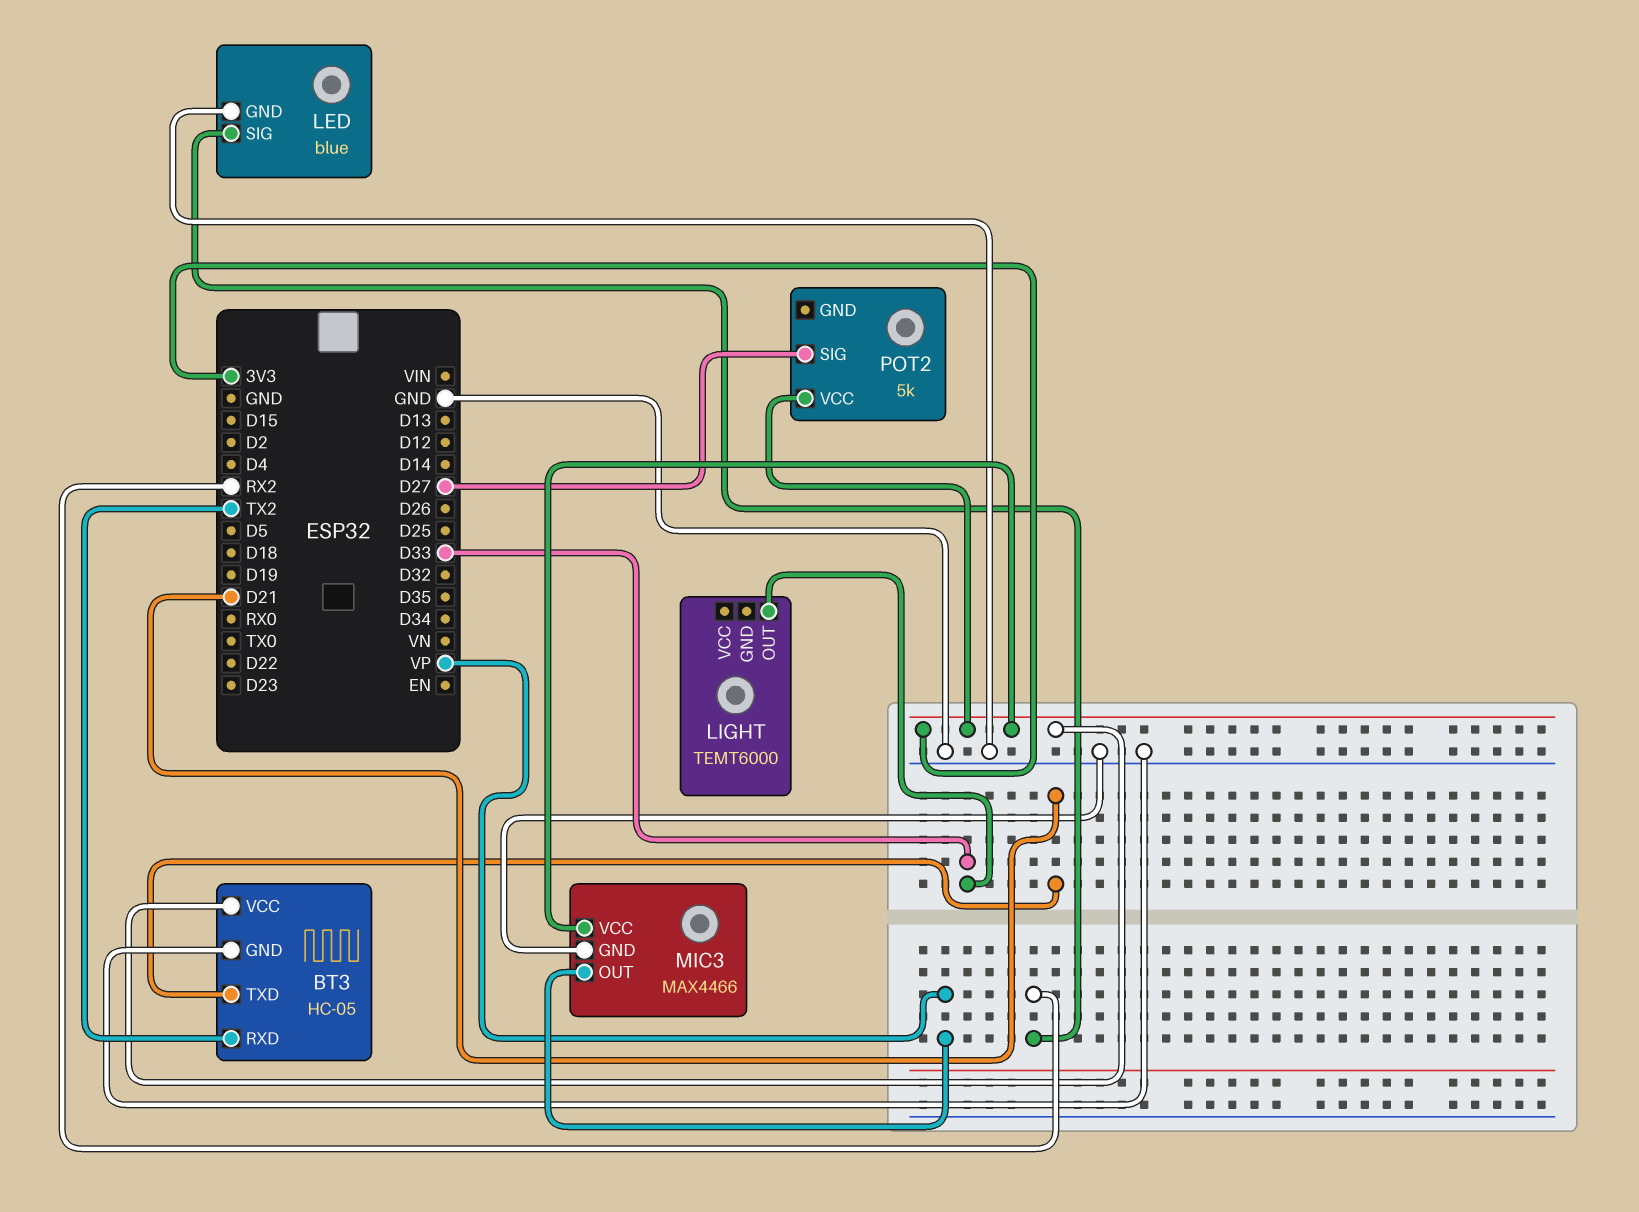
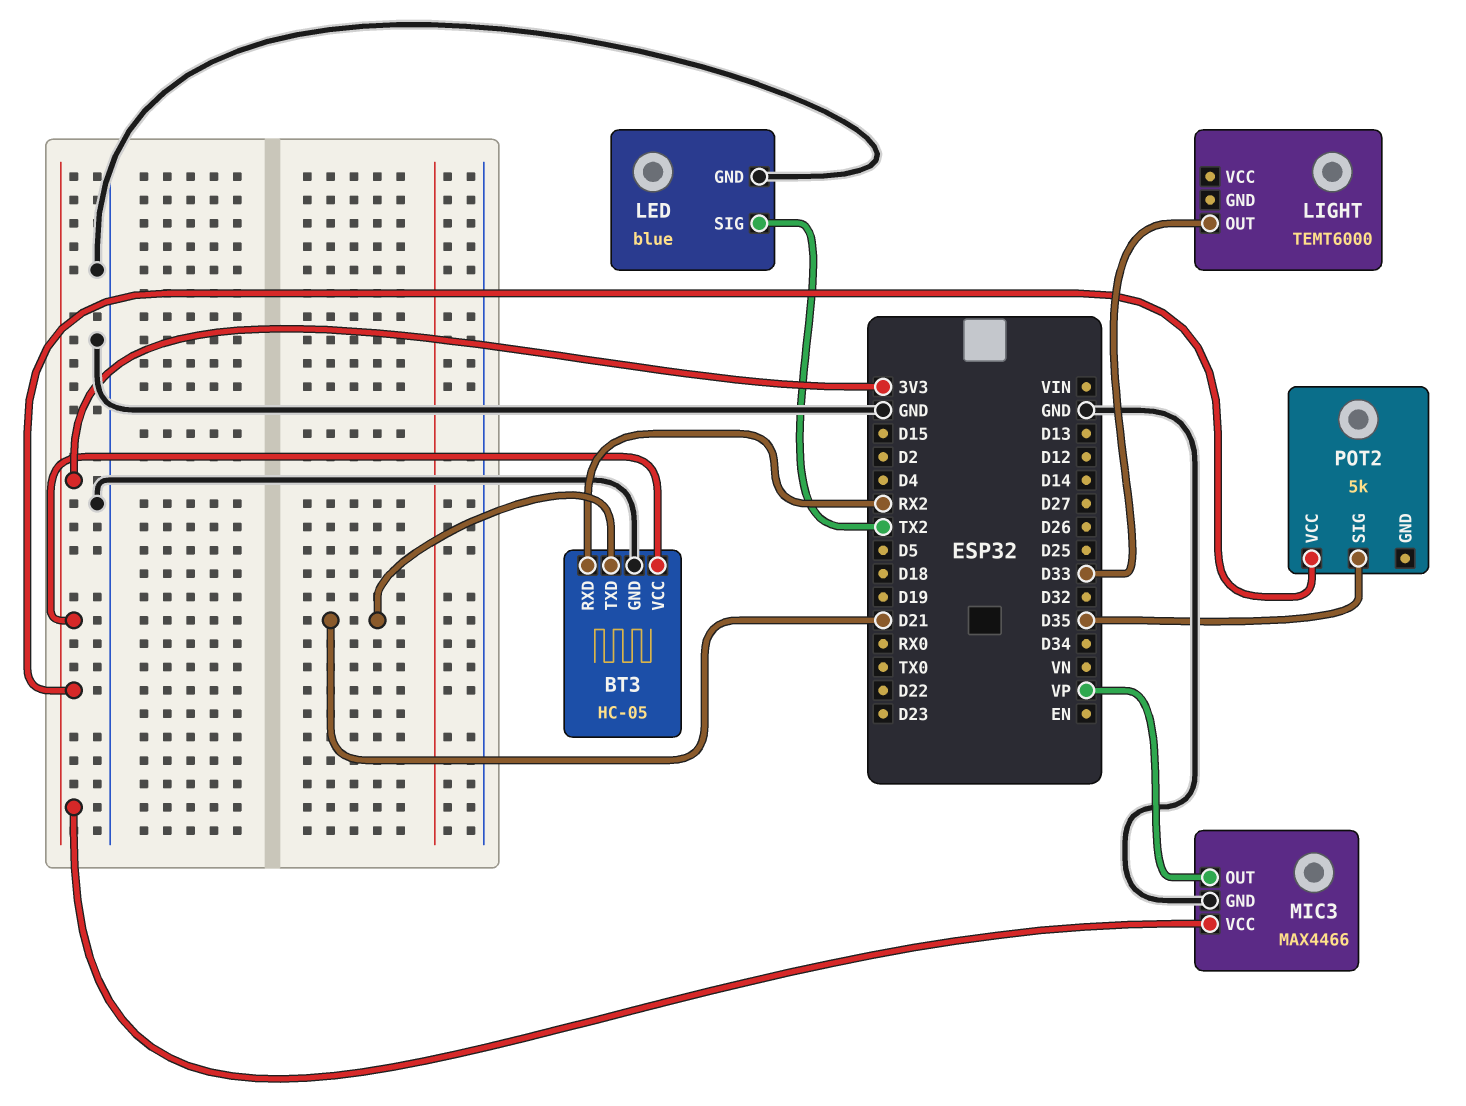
BT3 pin RXD: TX2 -> RX2
LED pin SIG: RX2 -> TX2
POT2 pin SIG: D27 -> D35

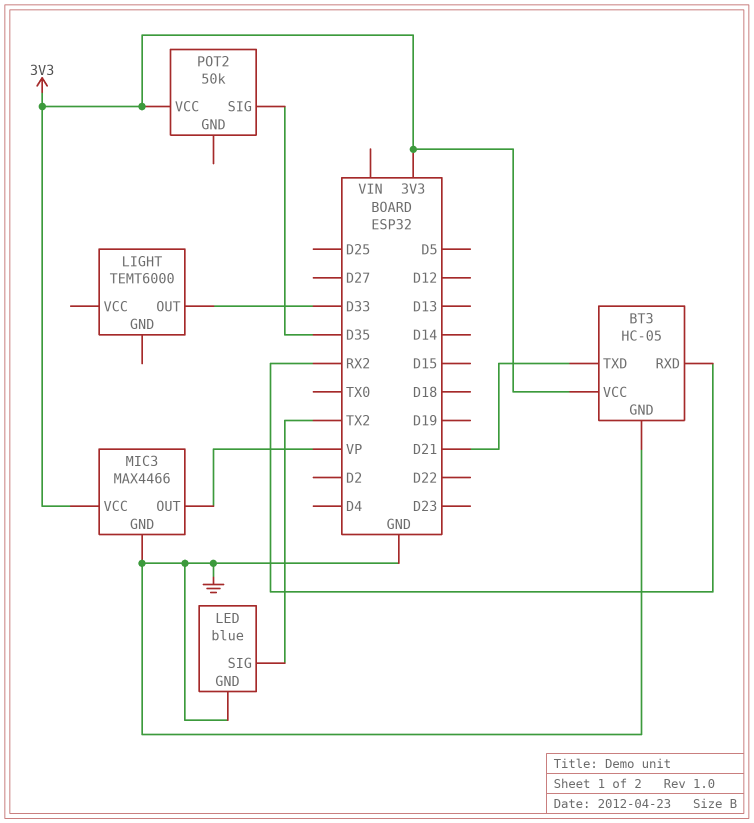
POT2: 5k -> 50k

